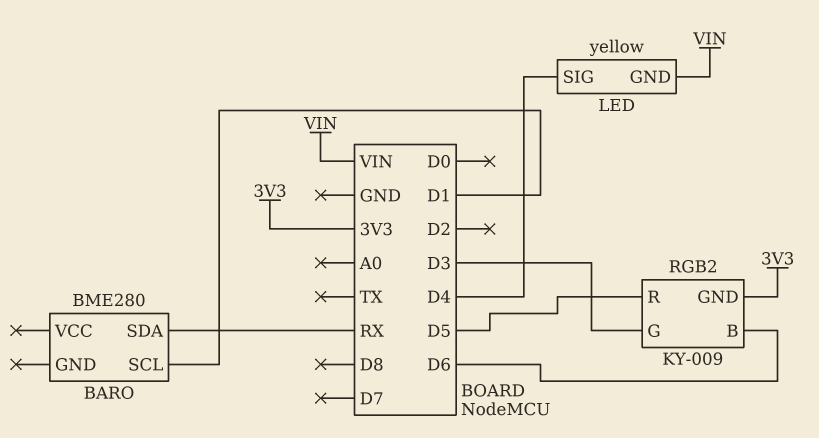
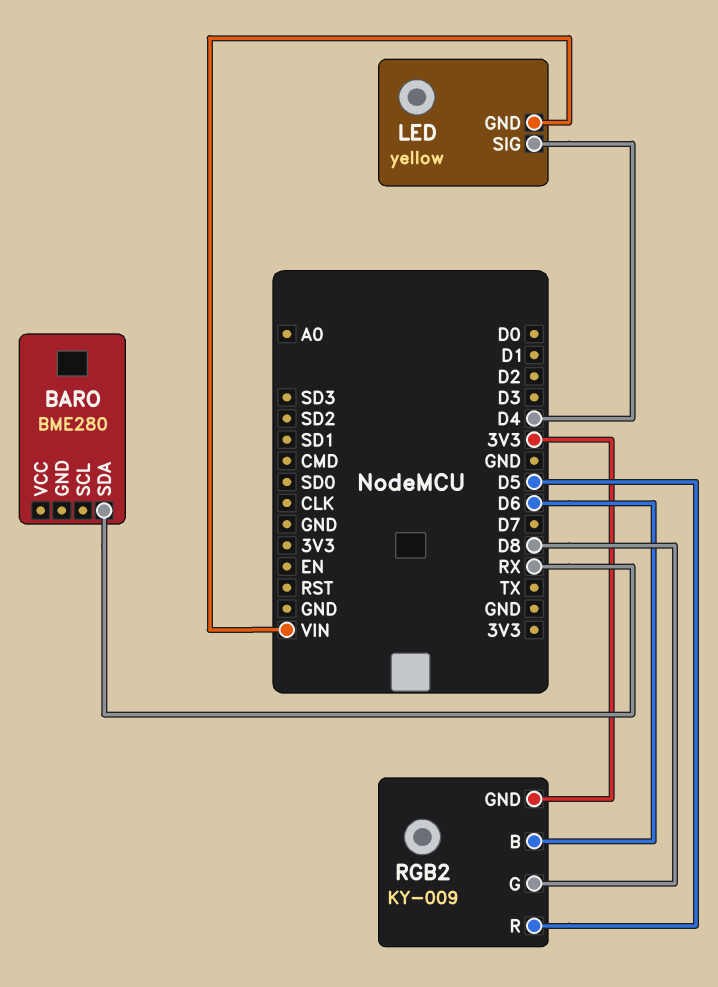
BARO pin SCL: D1 -> none
RGB2 pin G: D3 -> D8

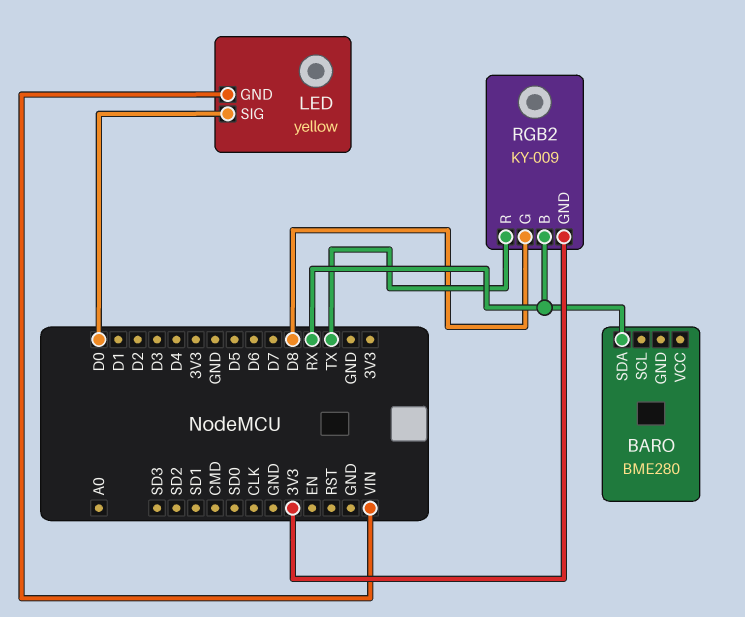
LED pin SIG: D4 -> D0
RGB2 pin B: D6 -> RX
RGB2 pin R: D5 -> TX

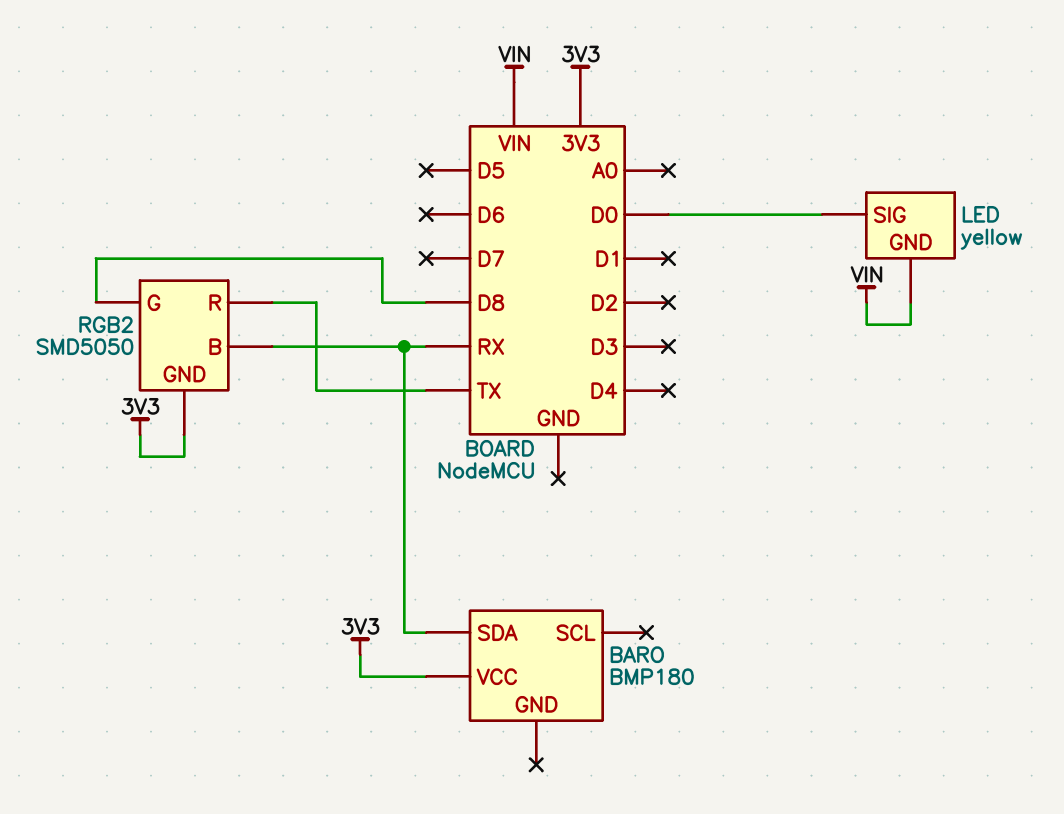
BARO: BME280 -> BMP180
BARO pin VCC: none -> 3V3
RGB2: KY-009 -> SMD5050

